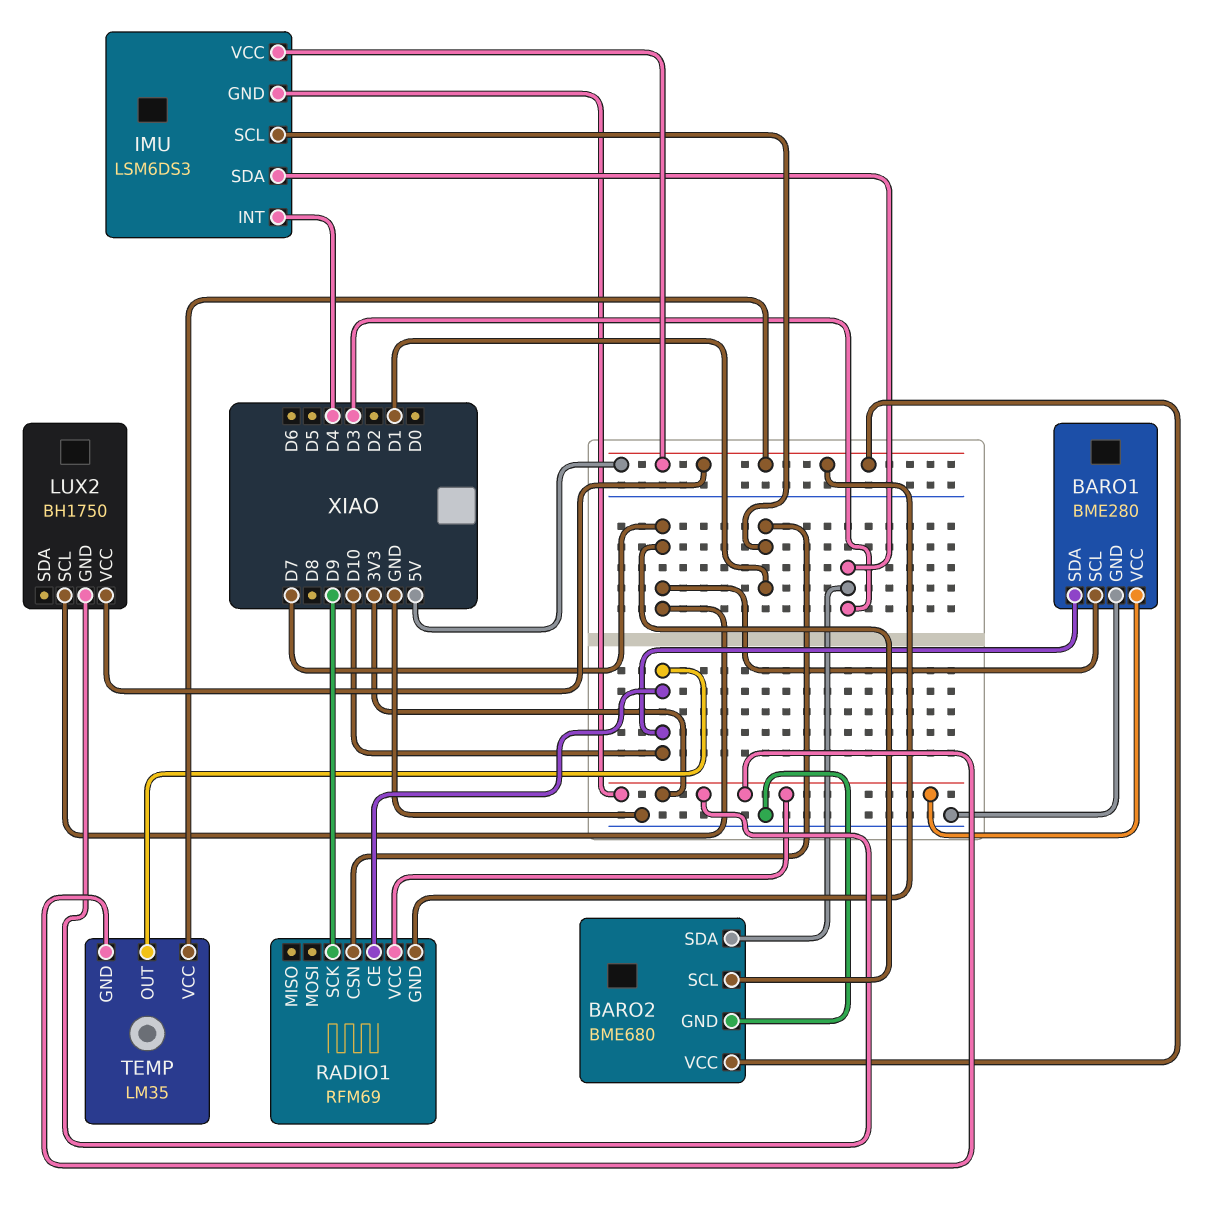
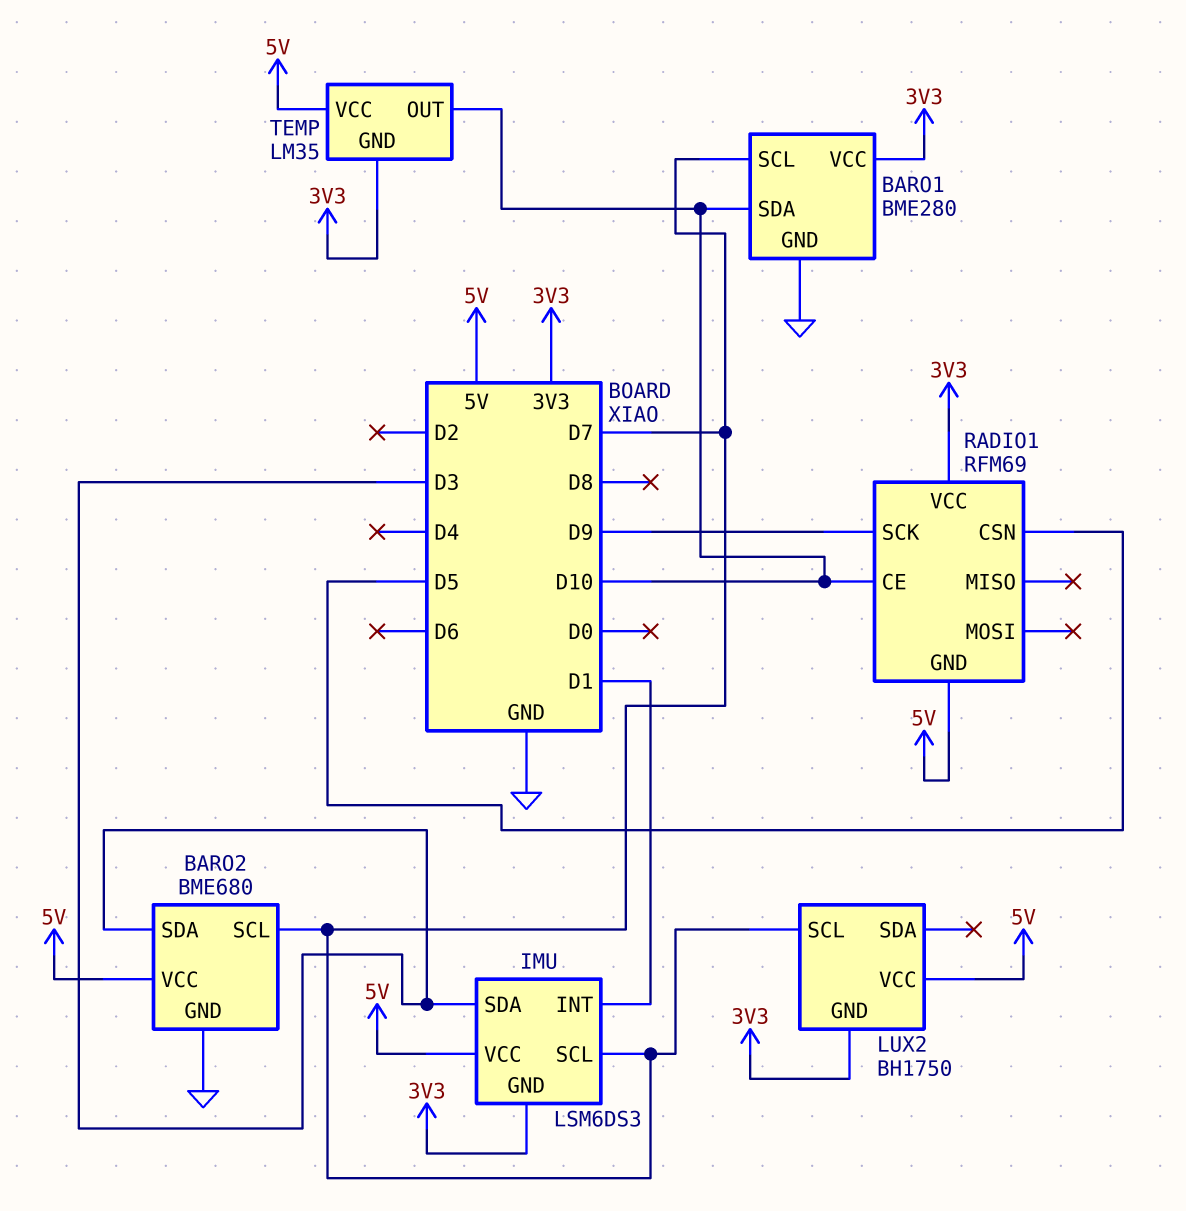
IMU pin INT: D4 -> D1
IMU pin SCL: D1 -> D7
RADIO1 pin CSN: D1 -> D5

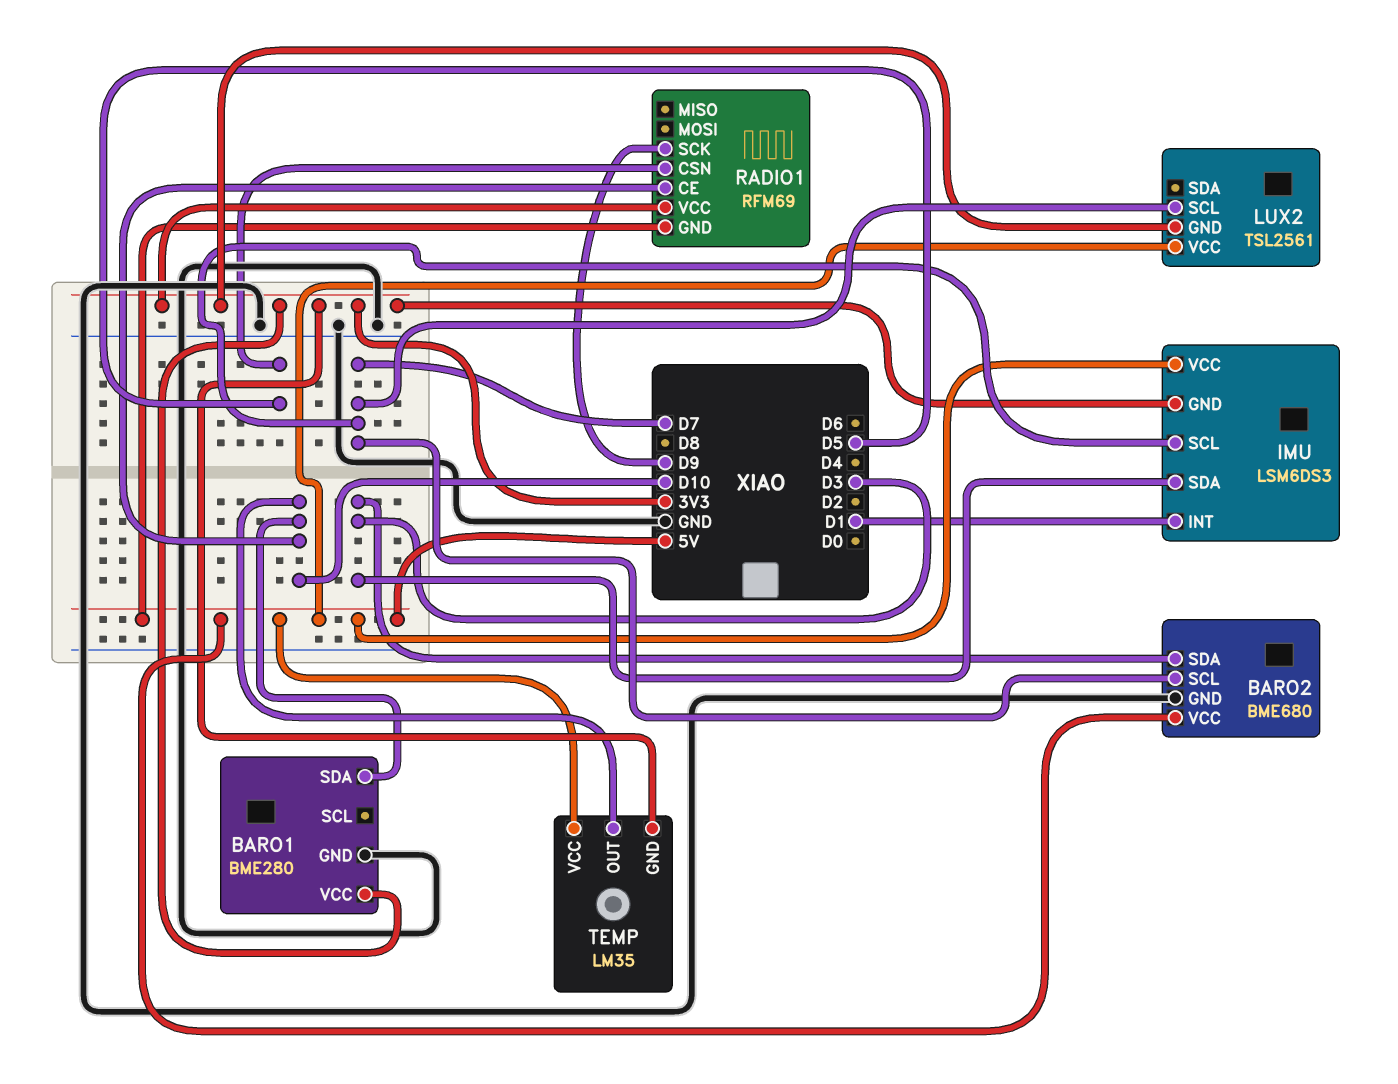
BARO1 pin SCL: D7 -> none
LUX2: BH1750 -> TSL2561

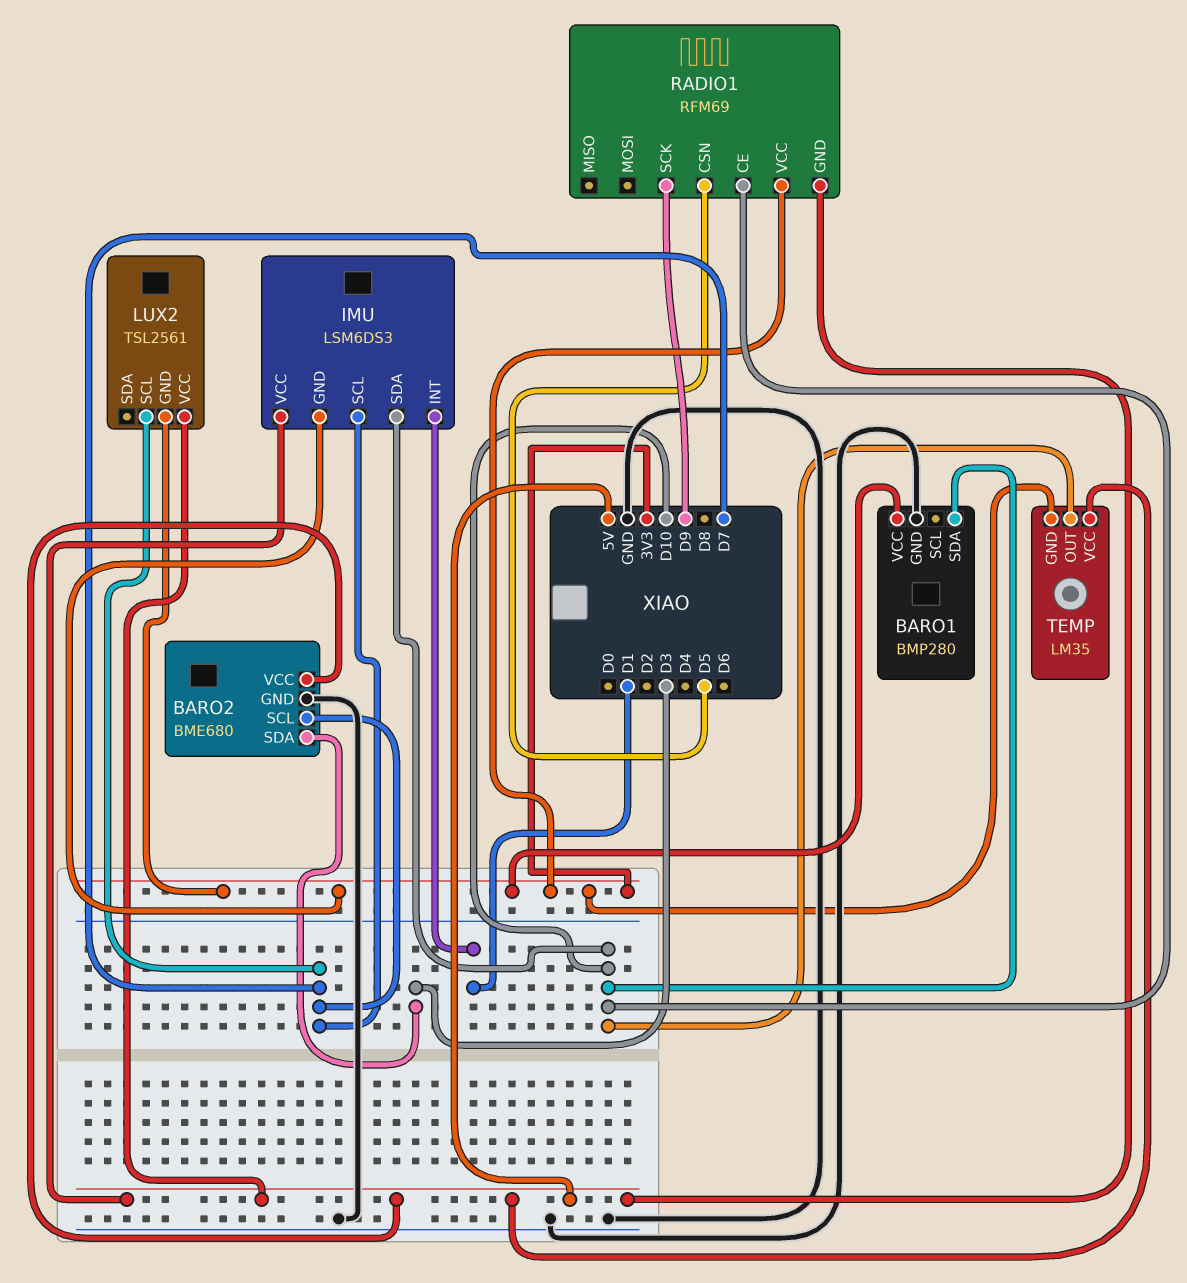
BARO1: BME280 -> BMP280
IMU pin SDA: D3 -> D10

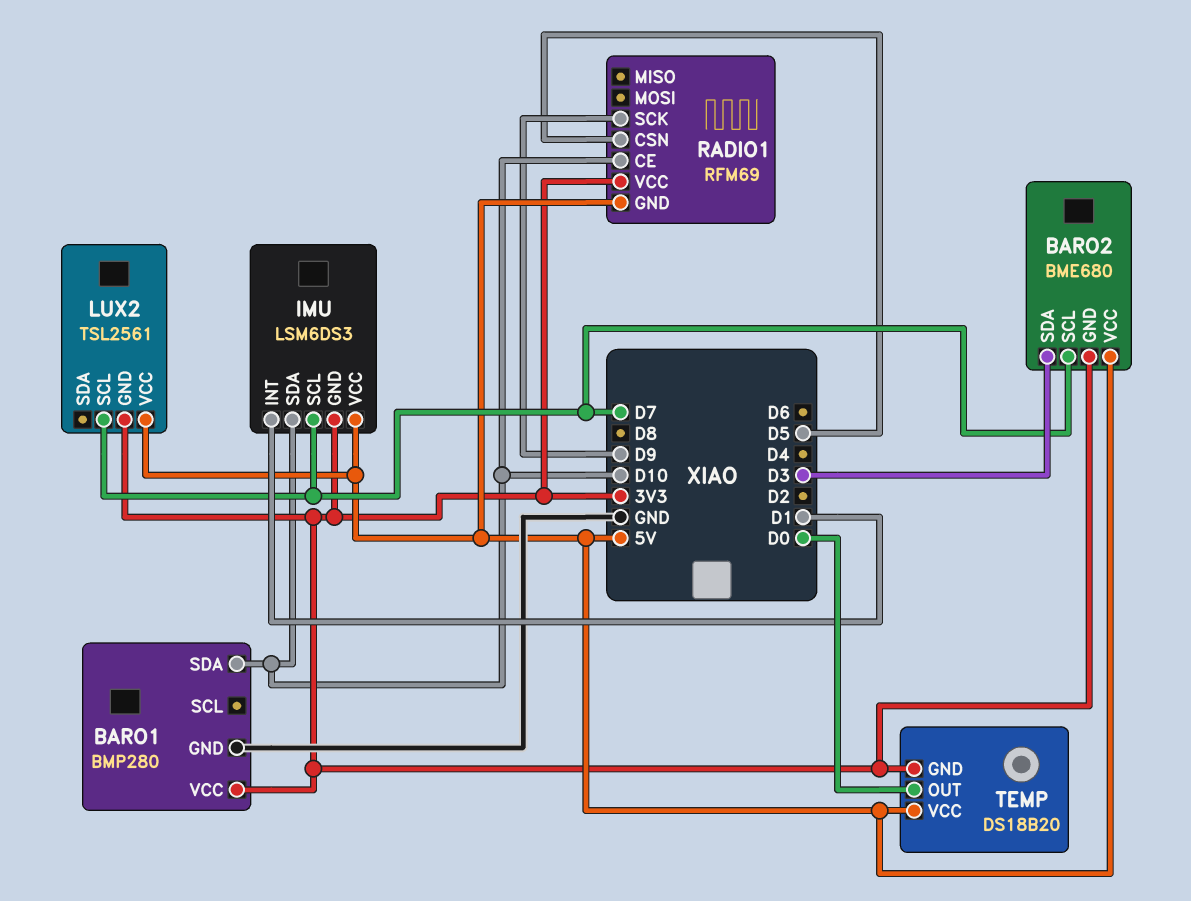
BARO2 pin GND: GND -> 3V3
TEMP: LM35 -> DS18B20
TEMP pin OUT: D10 -> D0

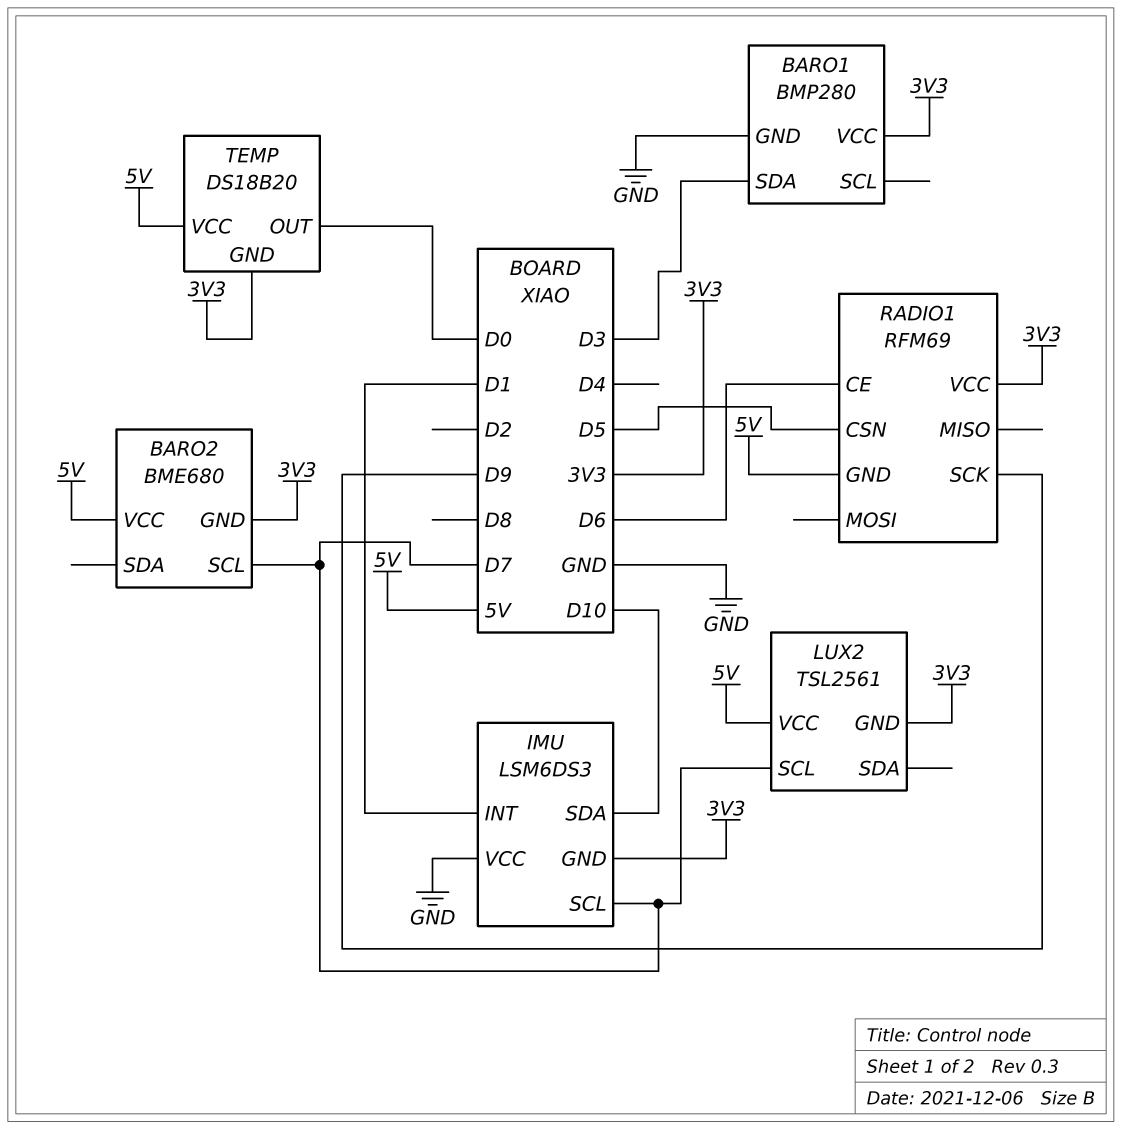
BARO1 pin SDA: D10 -> D3
BARO2 pin SDA: D3 -> none
IMU pin VCC: 5V -> GND
RADIO1 pin CE: D10 -> D6

